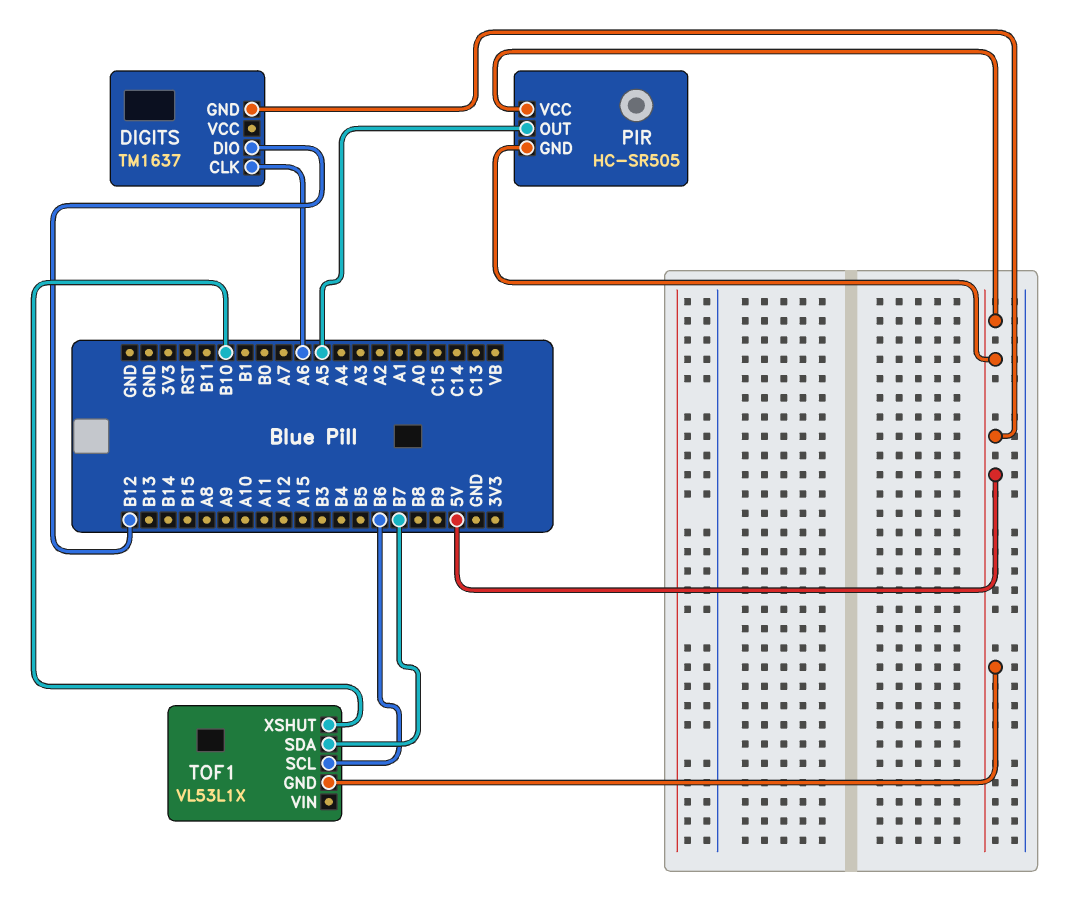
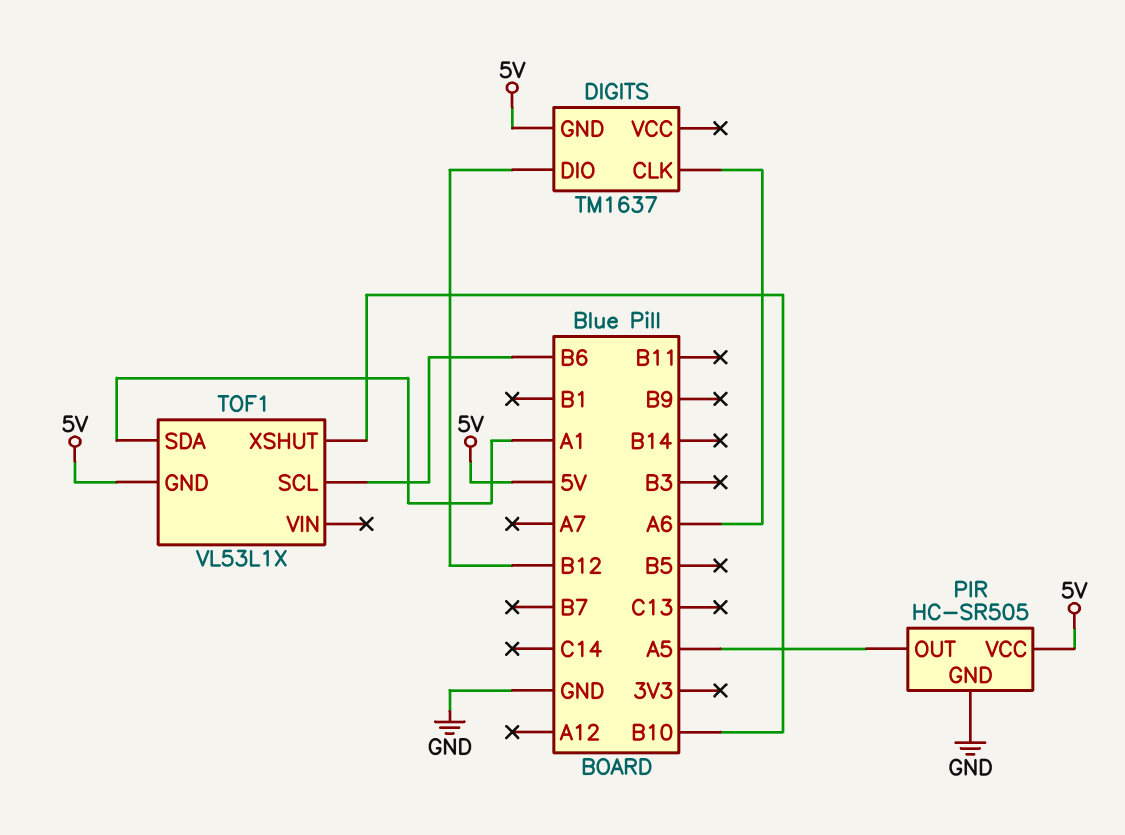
PIR pin GND: 5V -> GND
TOF1 pin SDA: B7 -> A1

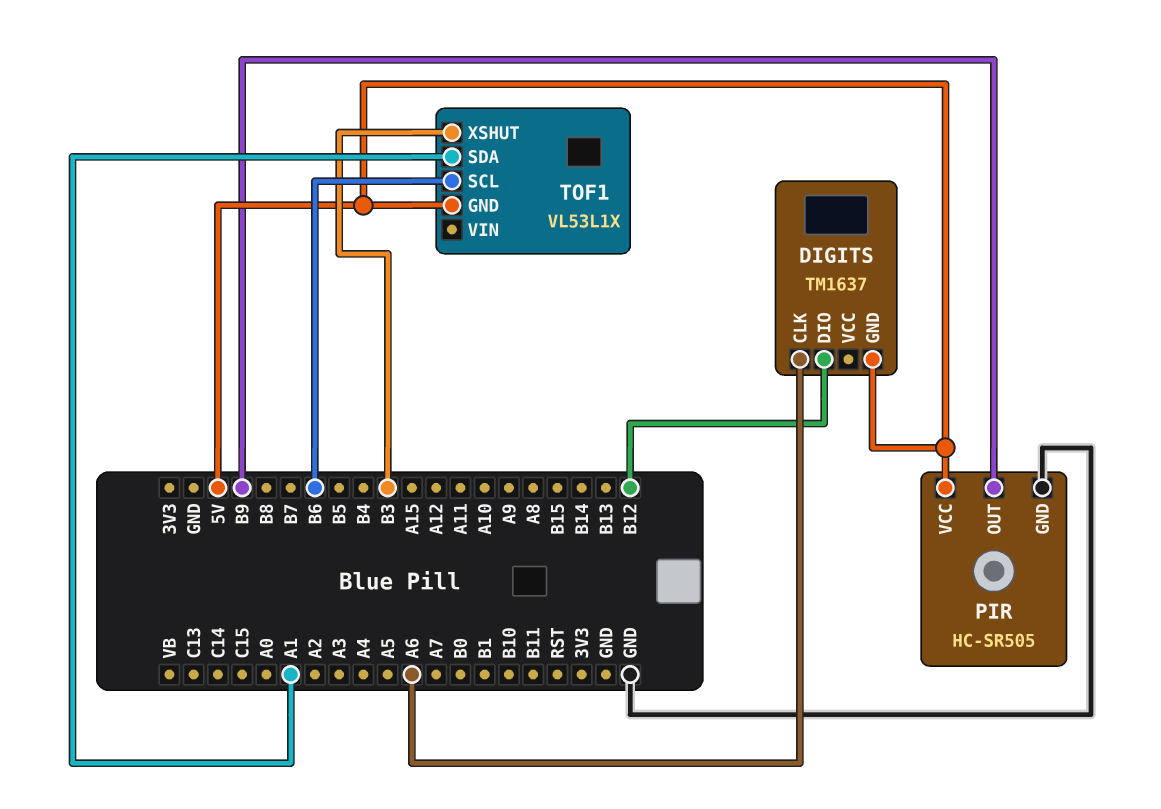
PIR pin OUT: A5 -> B9
TOF1 pin XSHUT: B10 -> B3

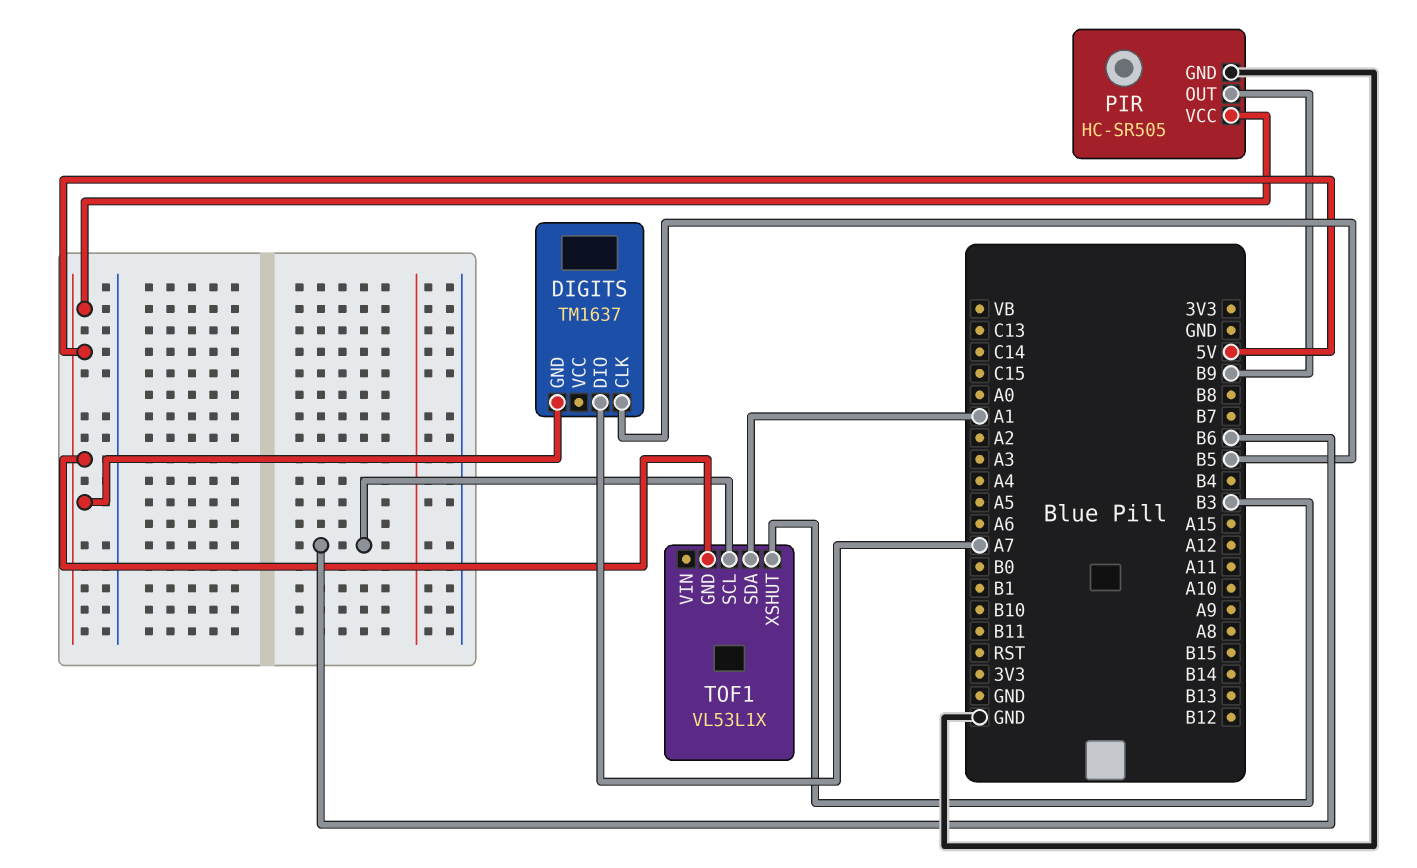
DIGITS pin CLK: A6 -> B5
DIGITS pin DIO: B12 -> A7

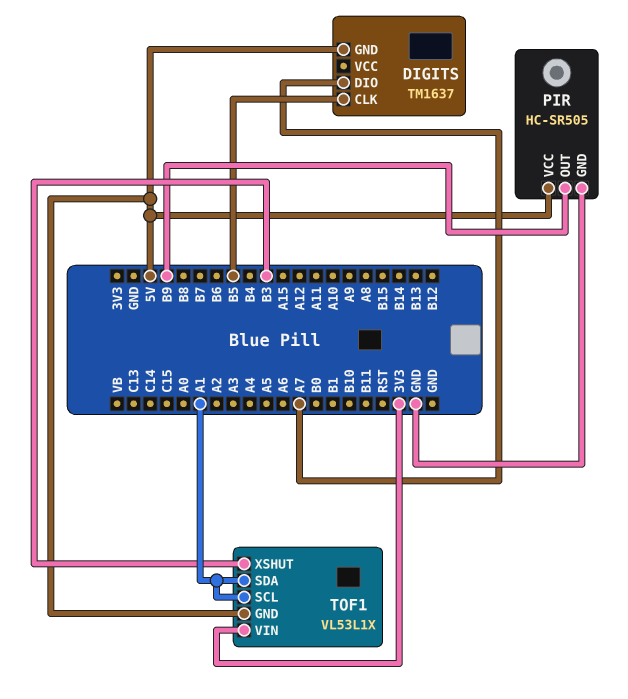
TOF1 pin SCL: B6 -> A1
TOF1 pin VIN: none -> 3V3

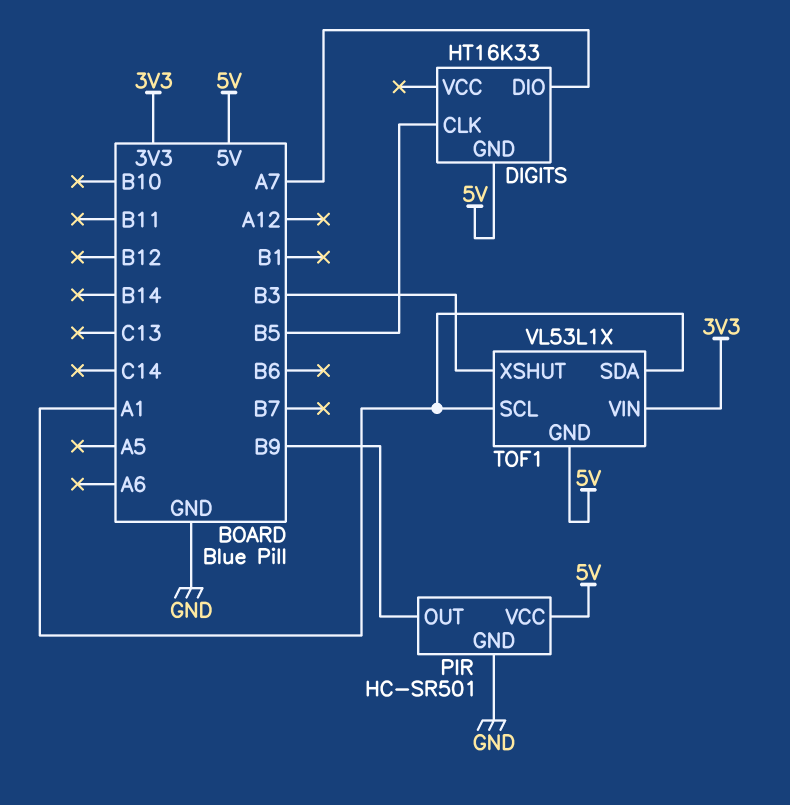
DIGITS: TM1637 -> HT16K33
PIR: HC-SR505 -> HC-SR501

